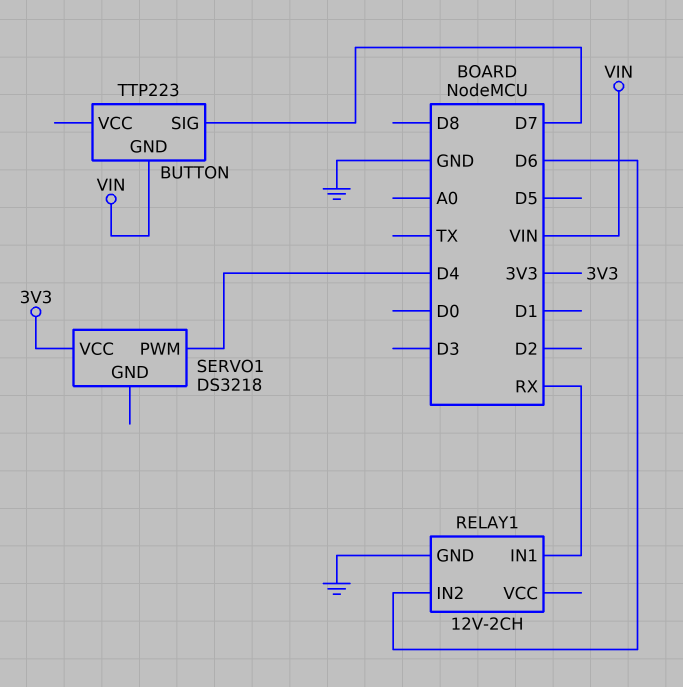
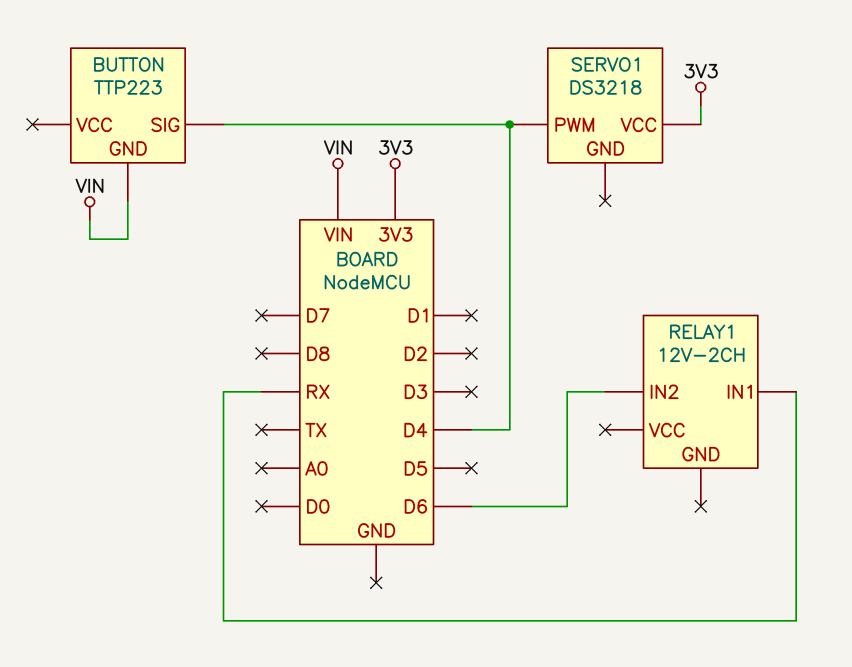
BUTTON pin SIG: D7 -> D4
RELAY1 pin GND: GND -> none

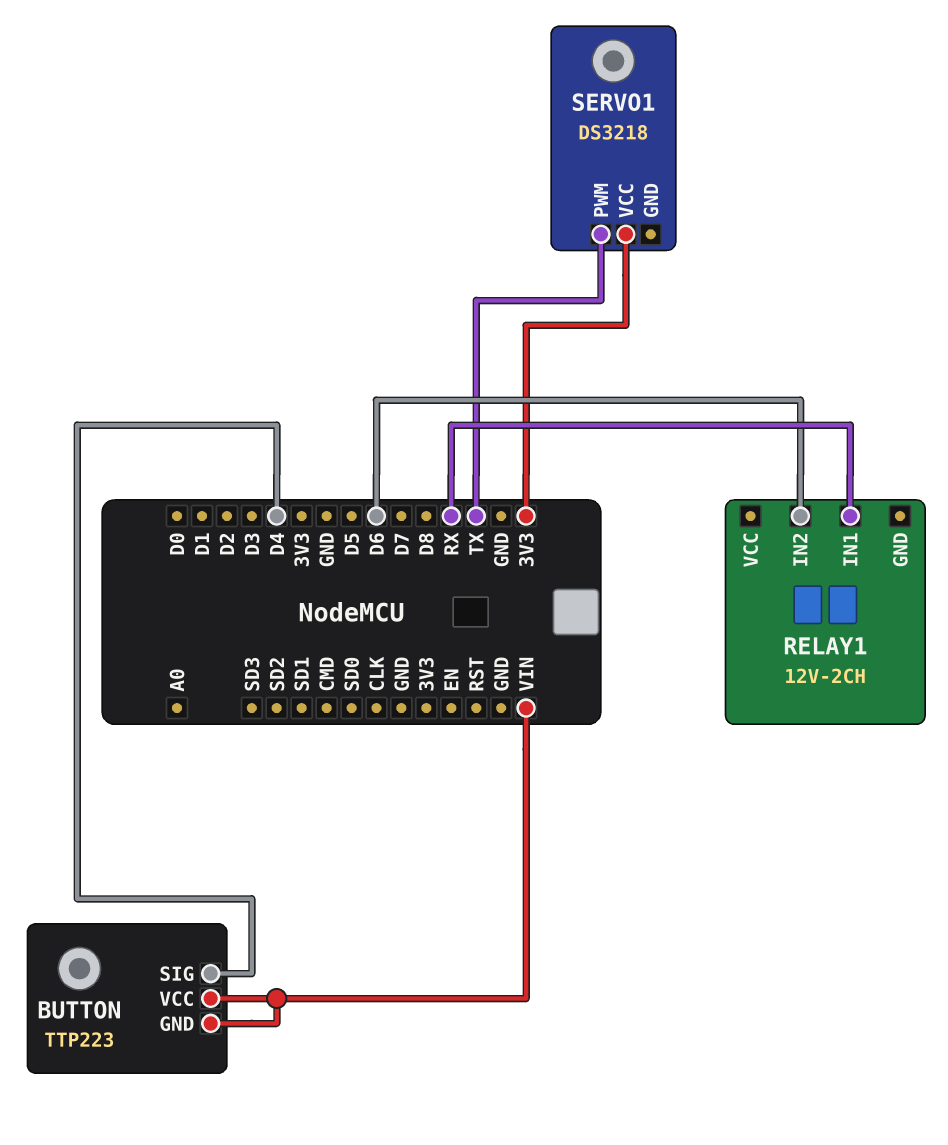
BUTTON pin VCC: none -> VIN
SERVO1 pin PWM: D4 -> TX

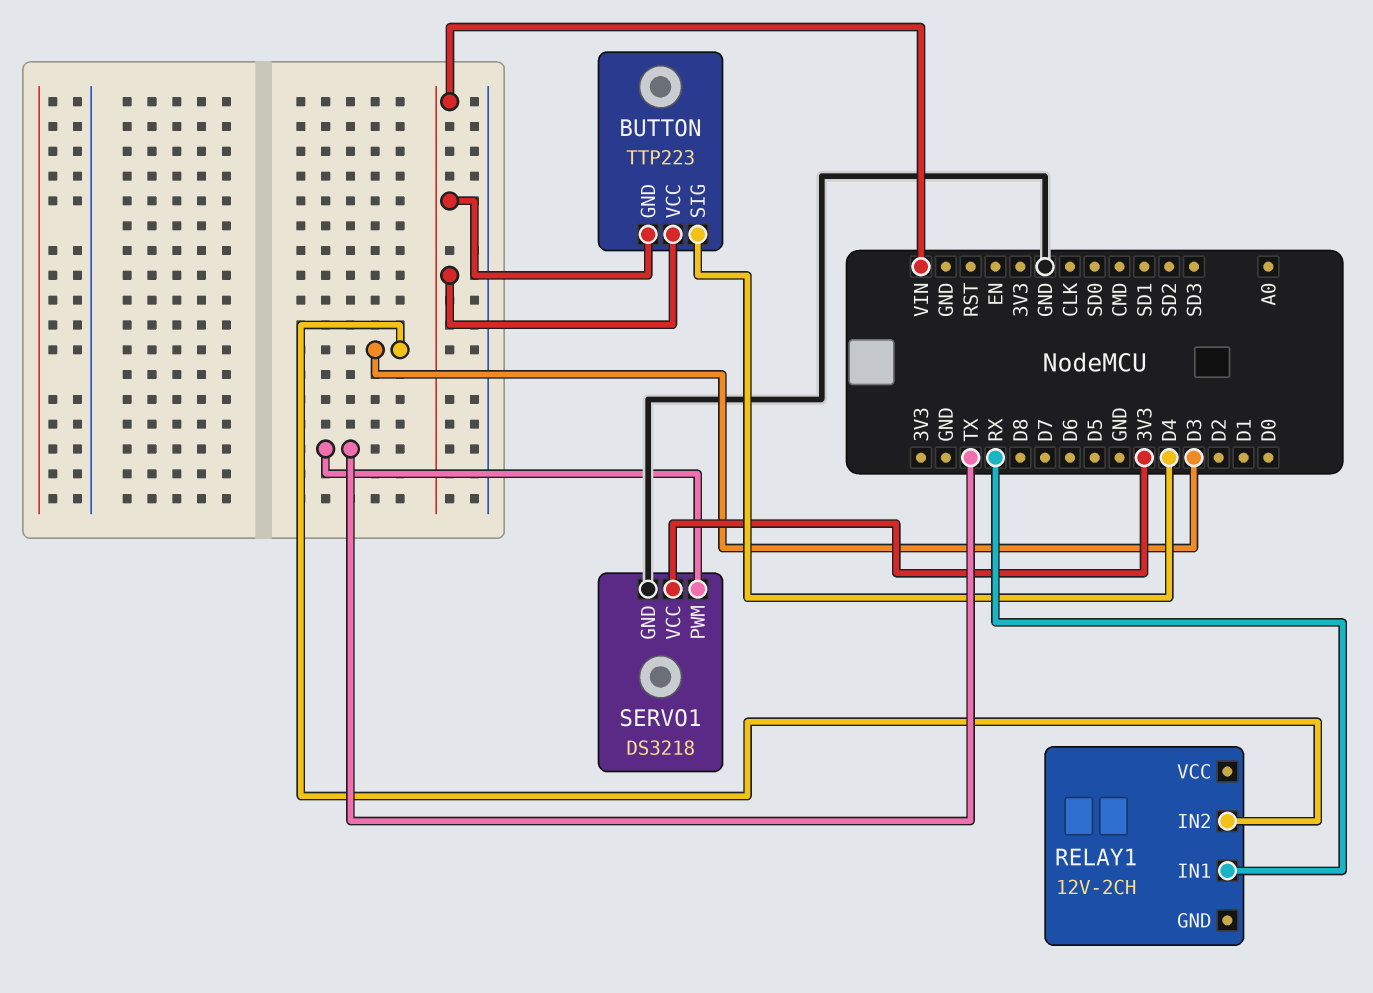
RELAY1 pin IN2: D6 -> D3
SERVO1 pin GND: none -> GND

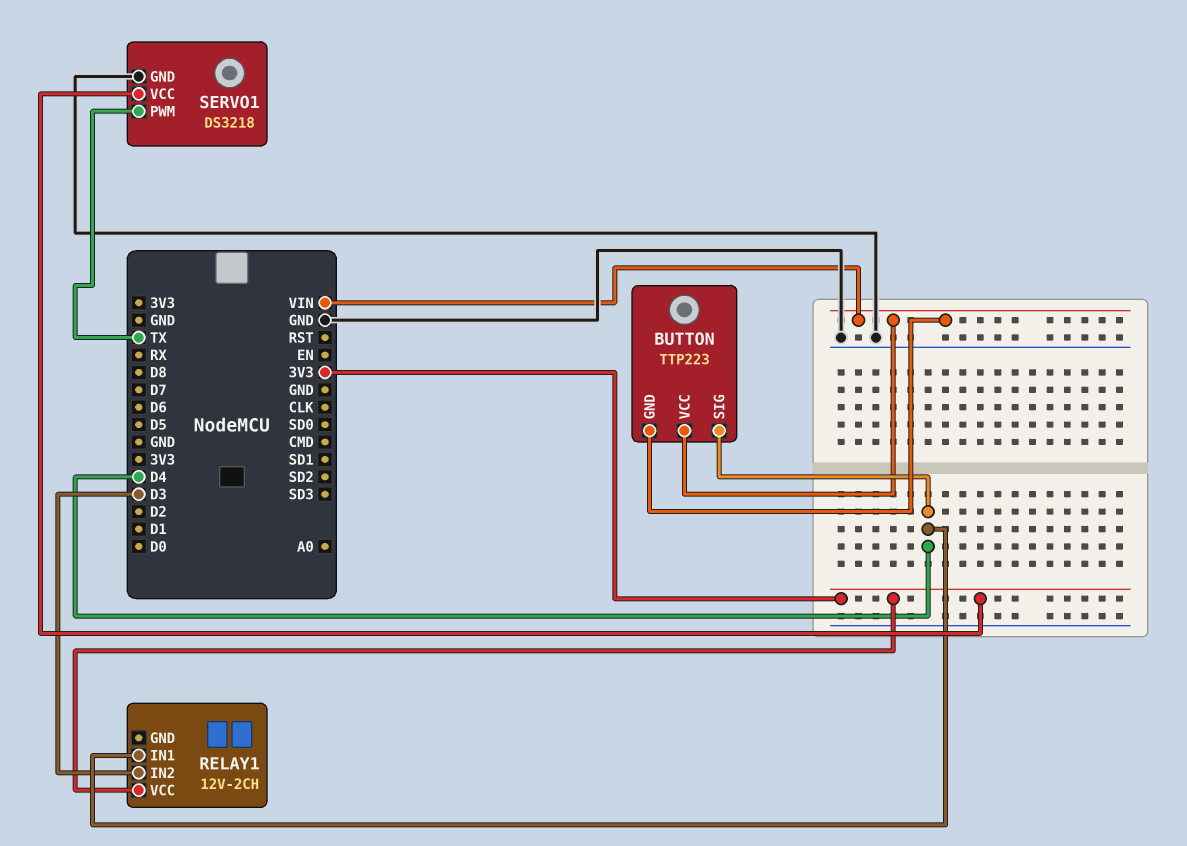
RELAY1 pin IN1: RX -> D4
RELAY1 pin VCC: none -> 3V3

